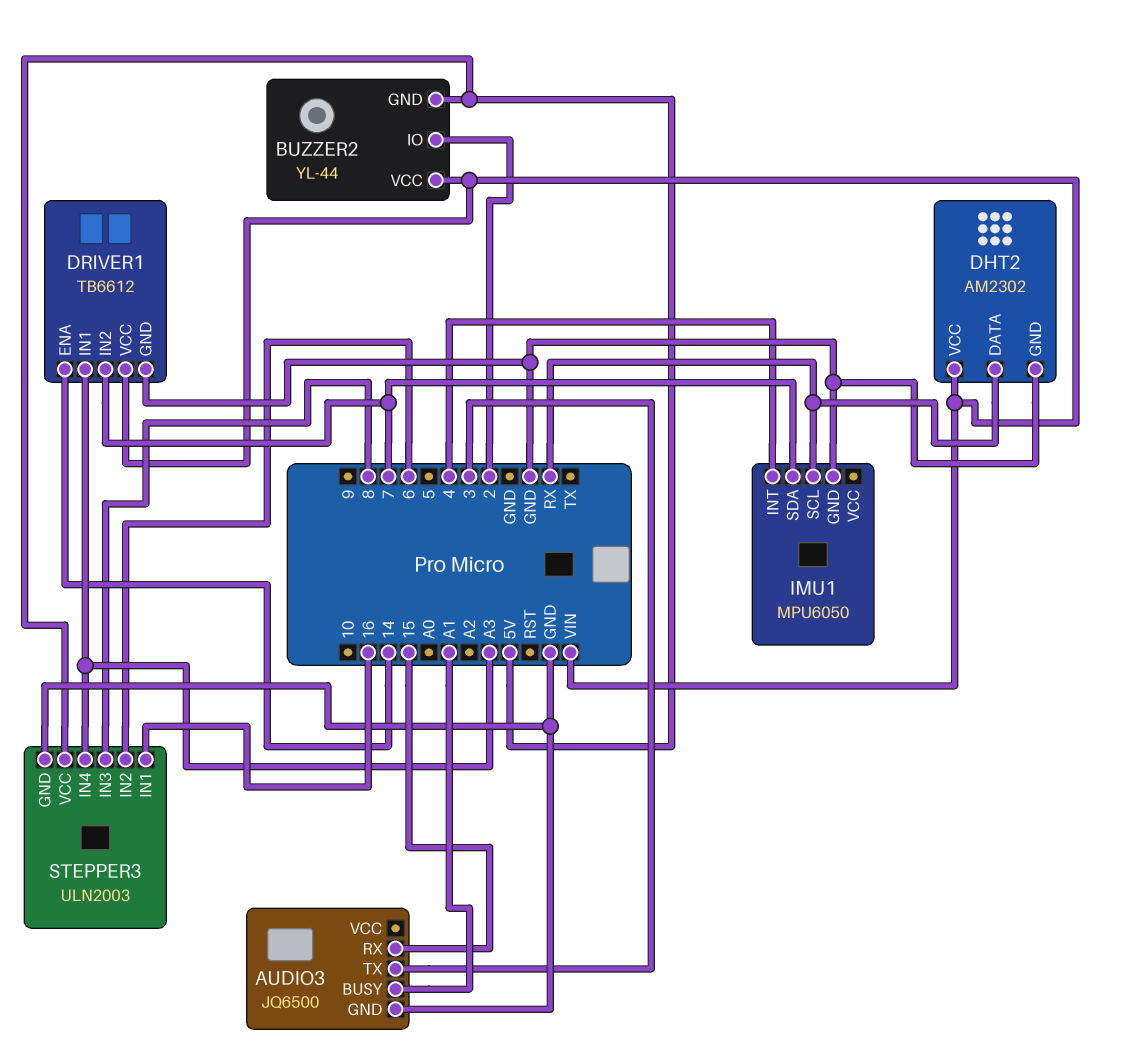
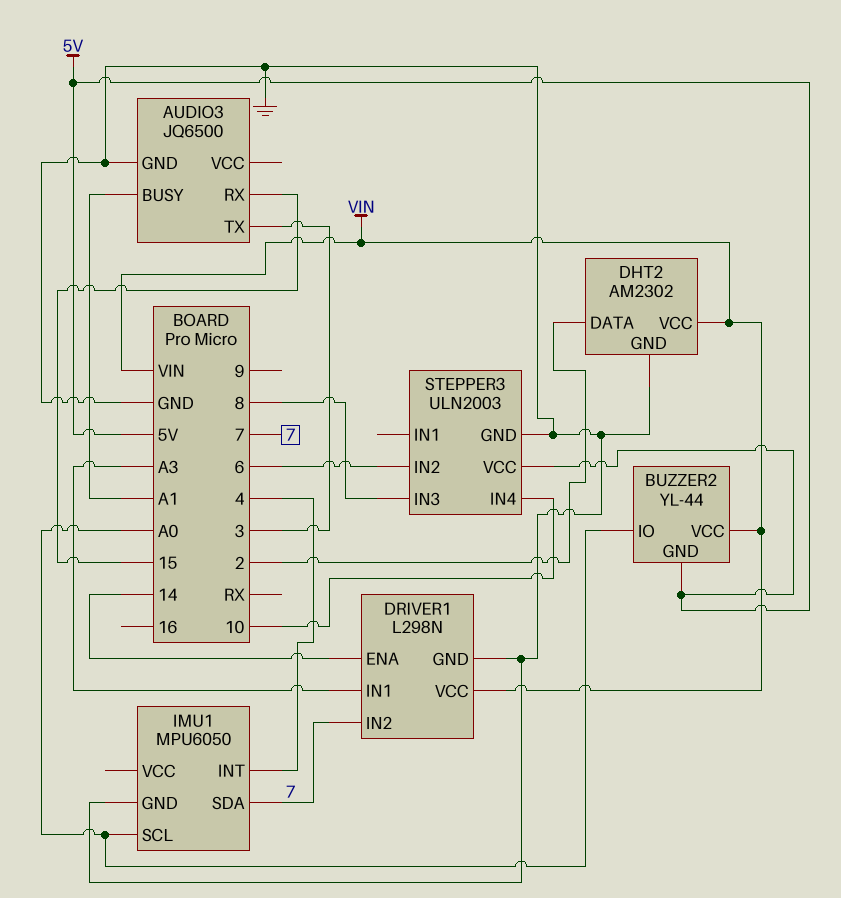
BUZZER2 pin IO: 2 -> A0
DHT2 pin DATA: RX -> 2
DRIVER1: TB6612 -> L298N
IMU1 pin SCL: RX -> A0
STEPPER3 pin IN1: 16 -> none
STEPPER3 pin IN4: A3 -> 10

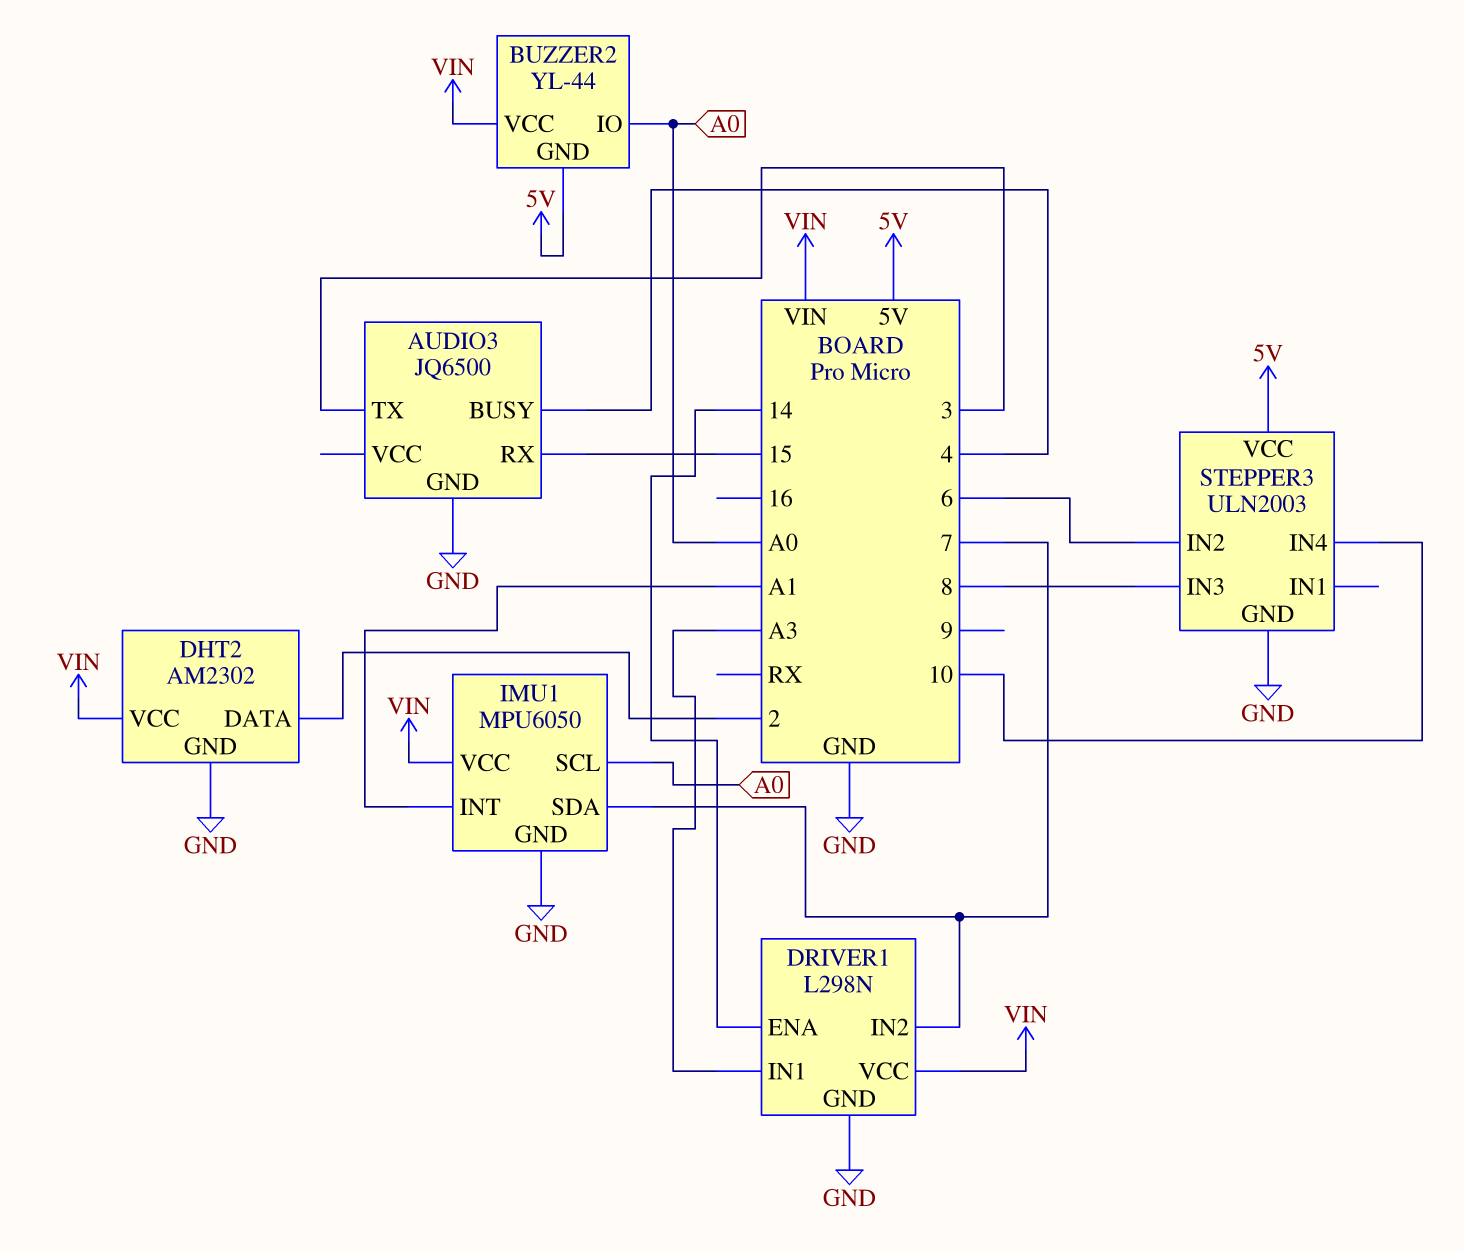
AUDIO3 pin BUSY: A1 -> 4
IMU1 pin INT: 4 -> A1
IMU1 pin VCC: none -> VIN

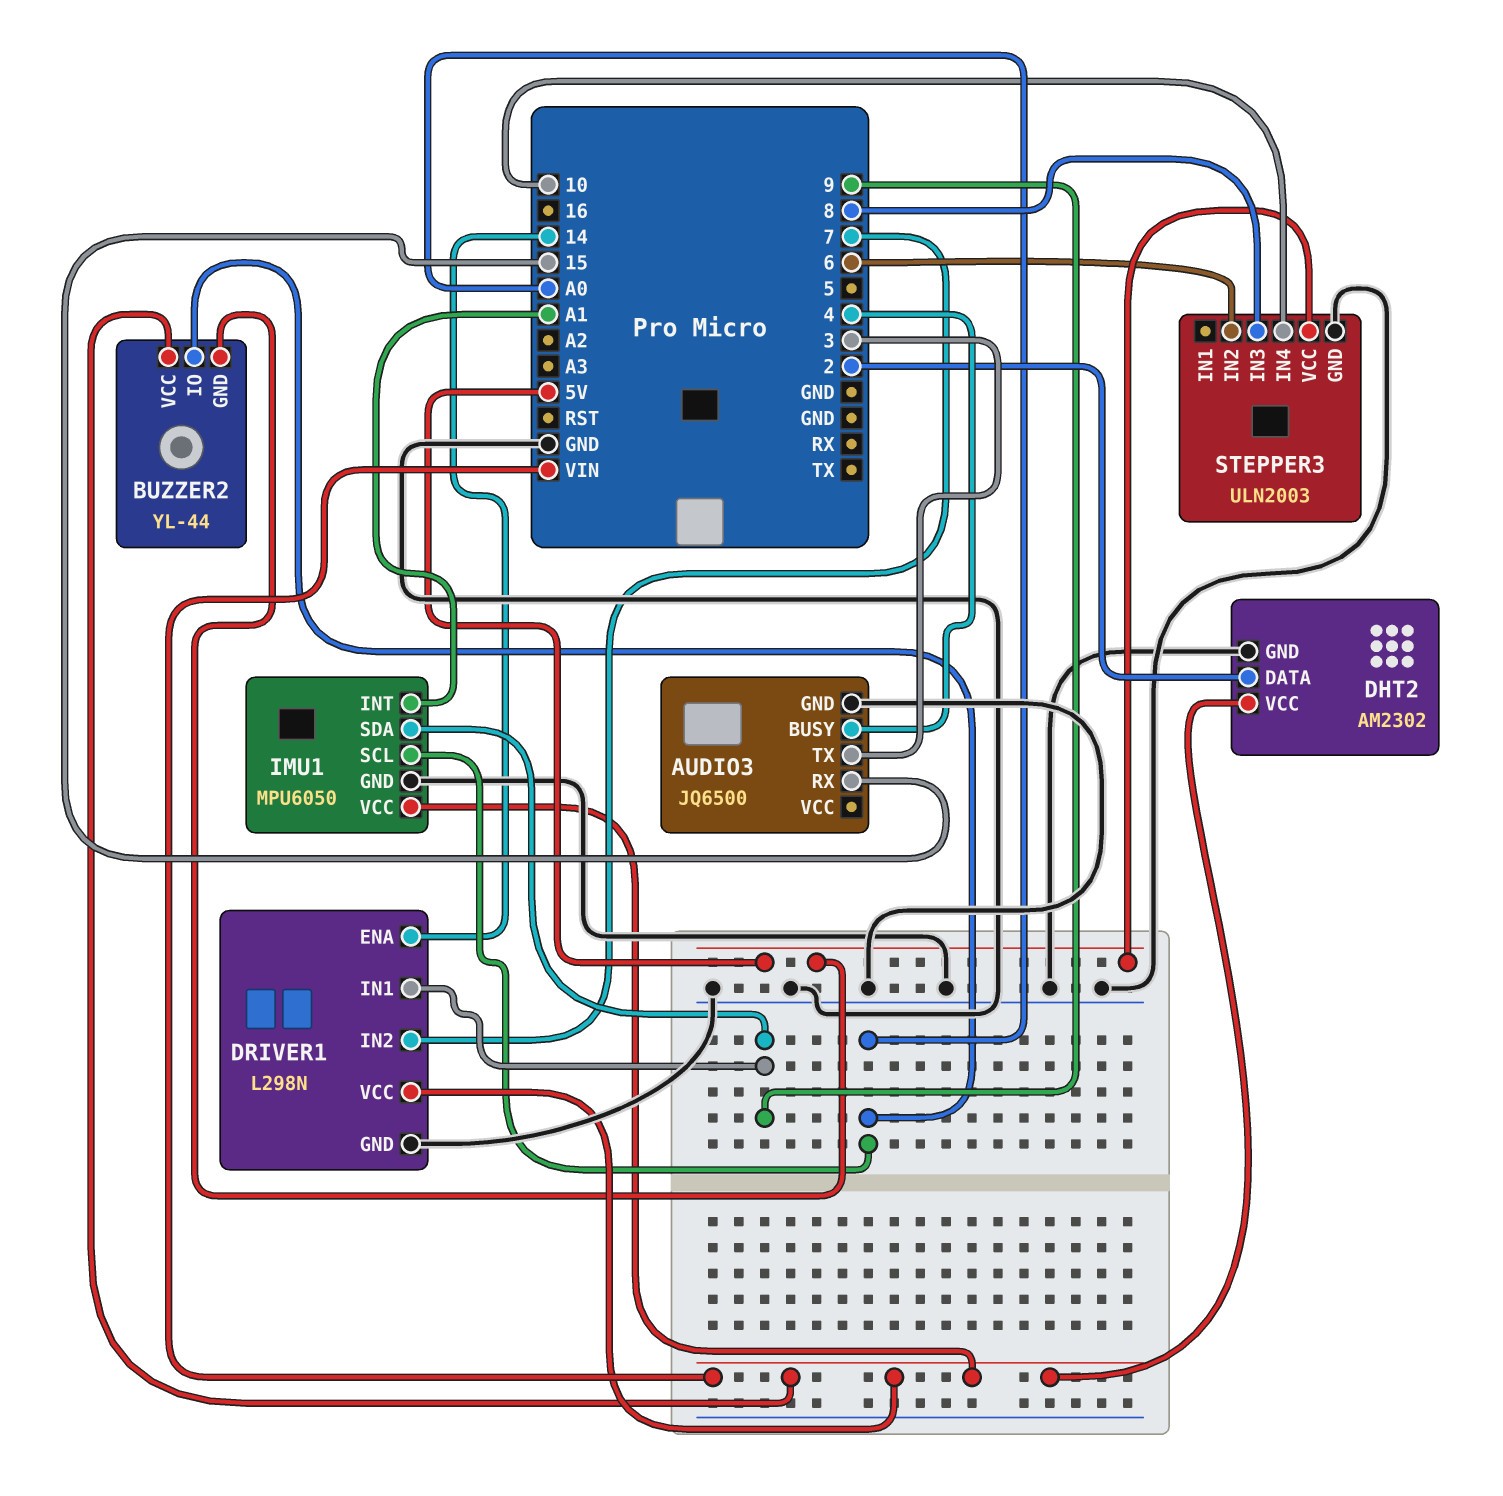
DRIVER1 pin IN1: A3 -> 9
IMU1 pin SDA: 7 -> 9

